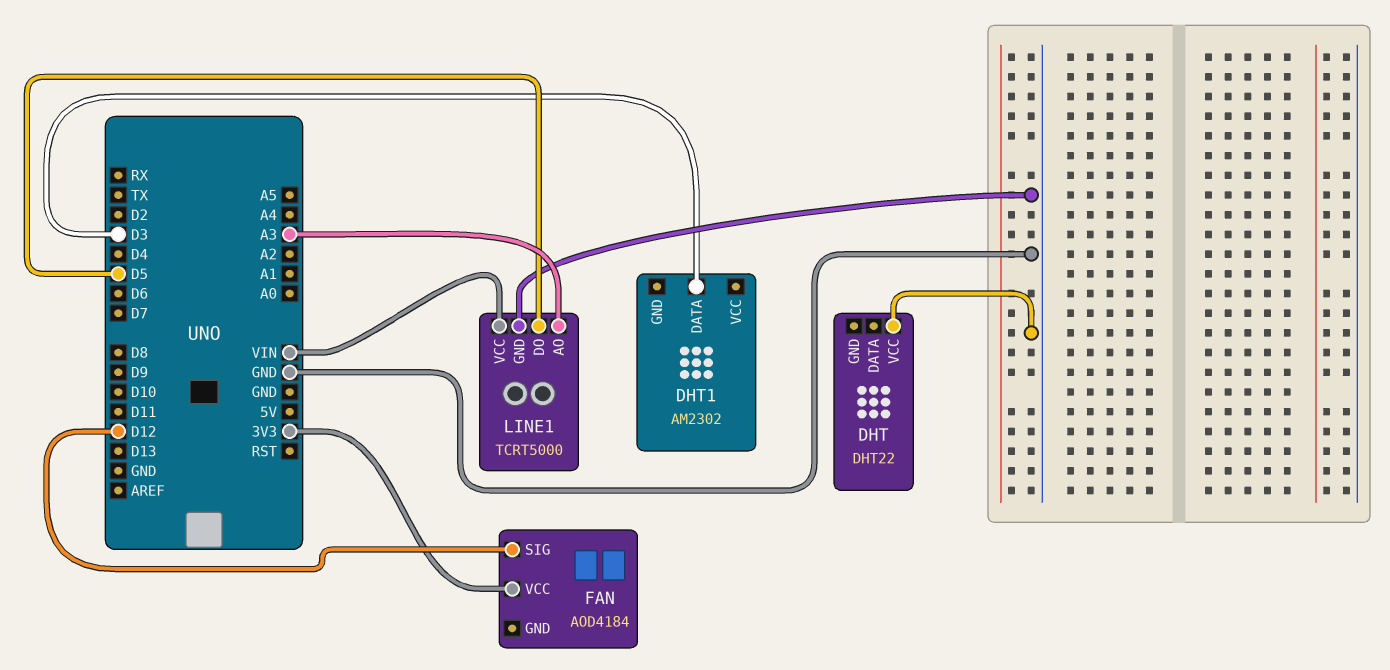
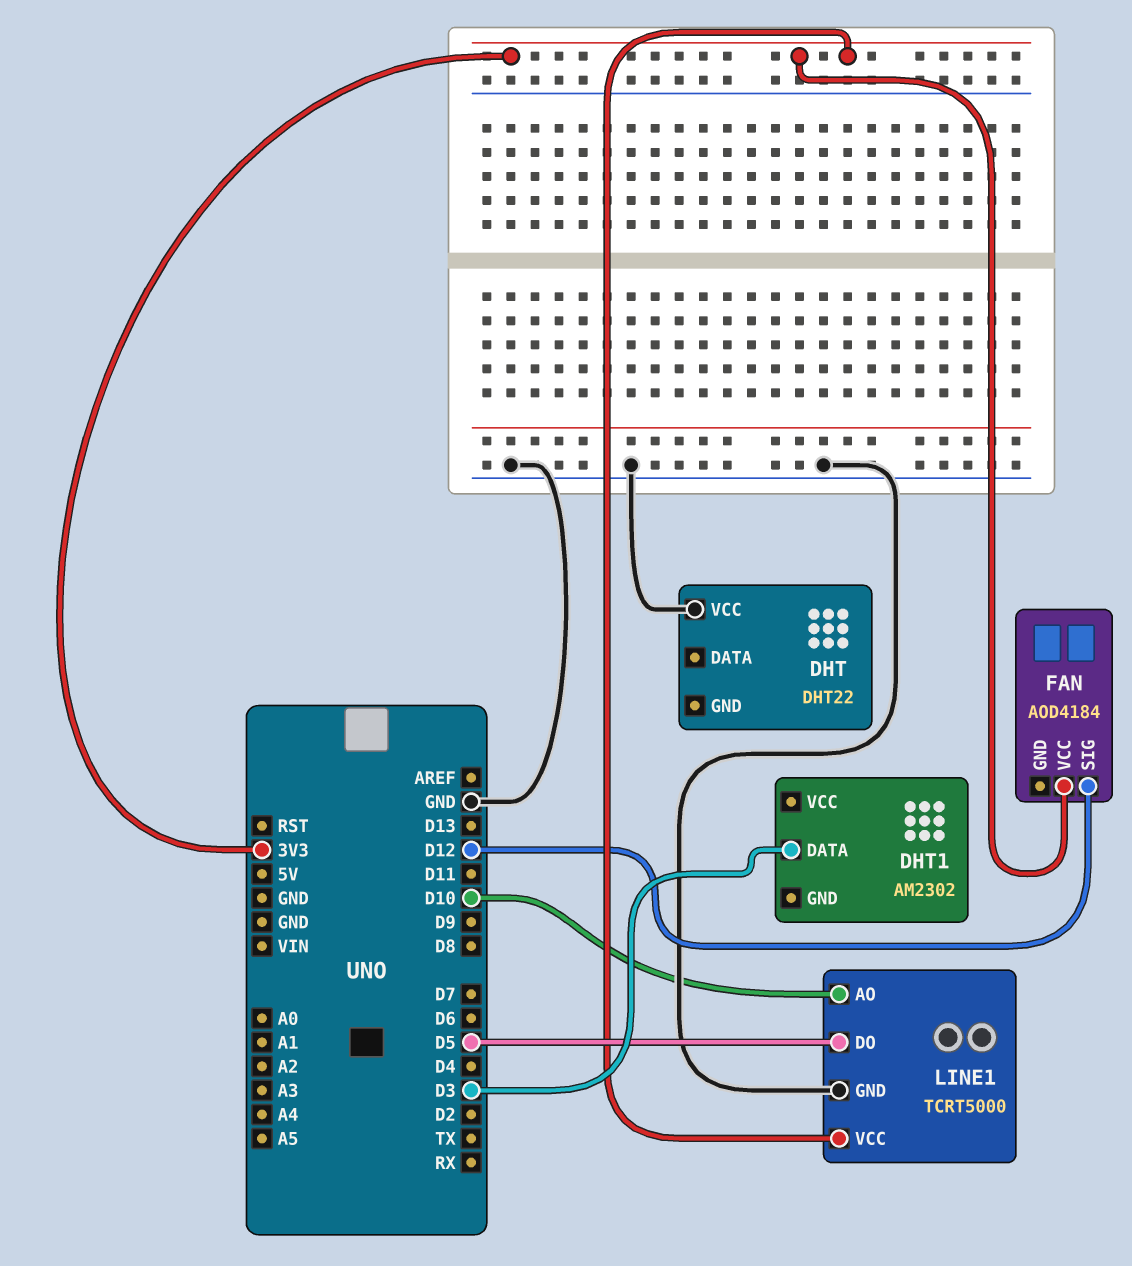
LINE1 pin AO: A3 -> D10
LINE1 pin VCC: VIN -> 3V3

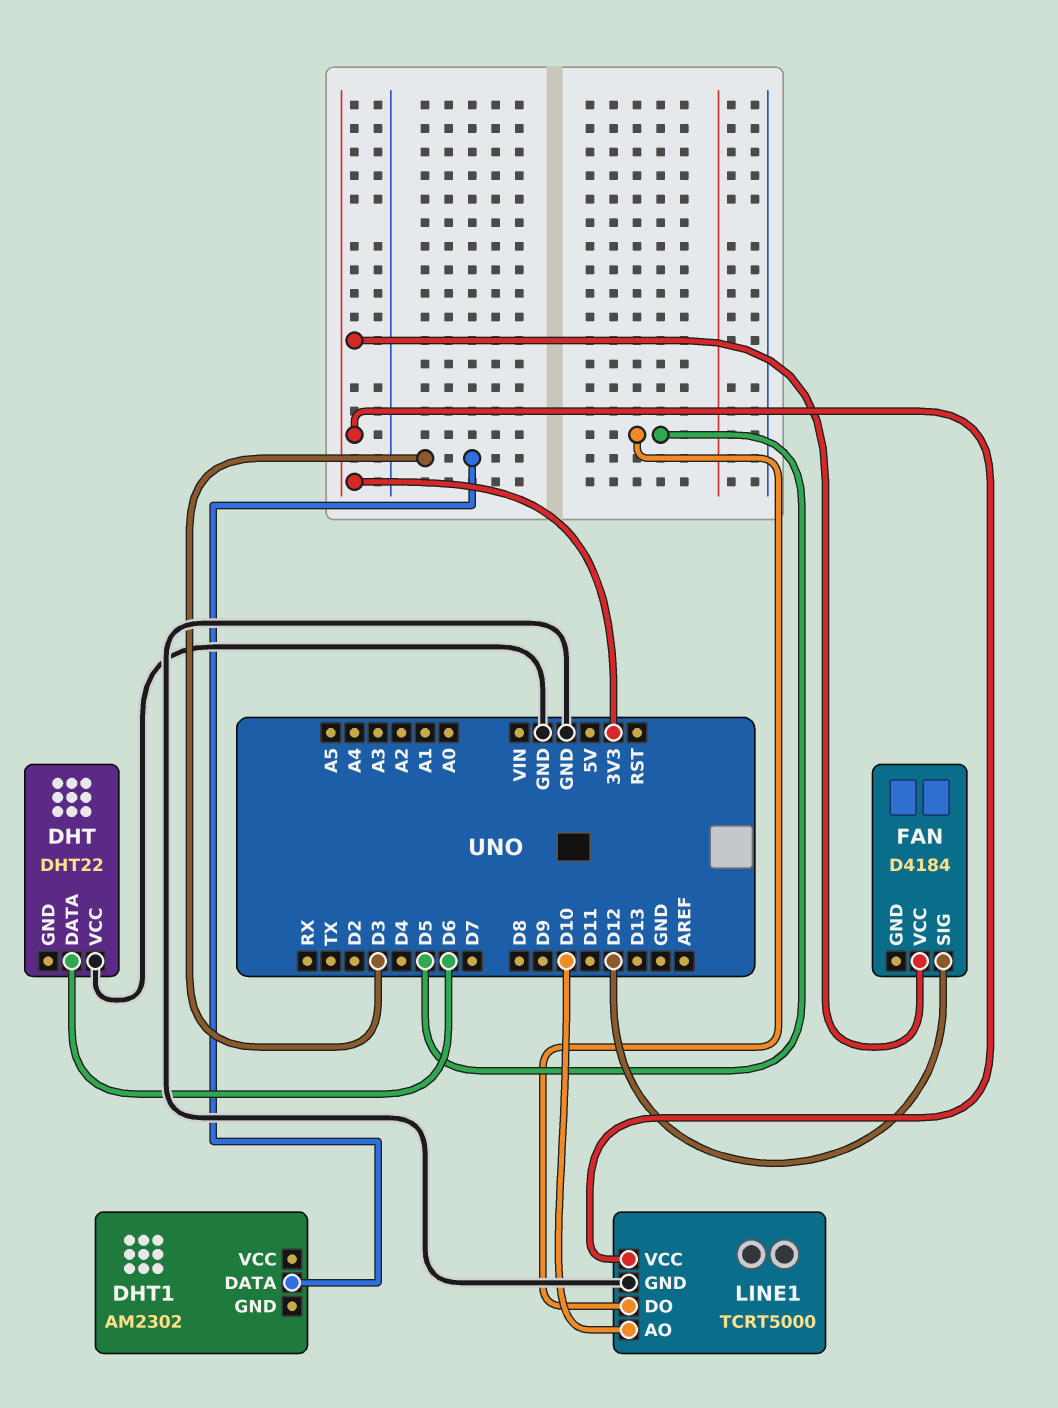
DHT pin DATA: none -> D6
FAN: AOD4184 -> D4184

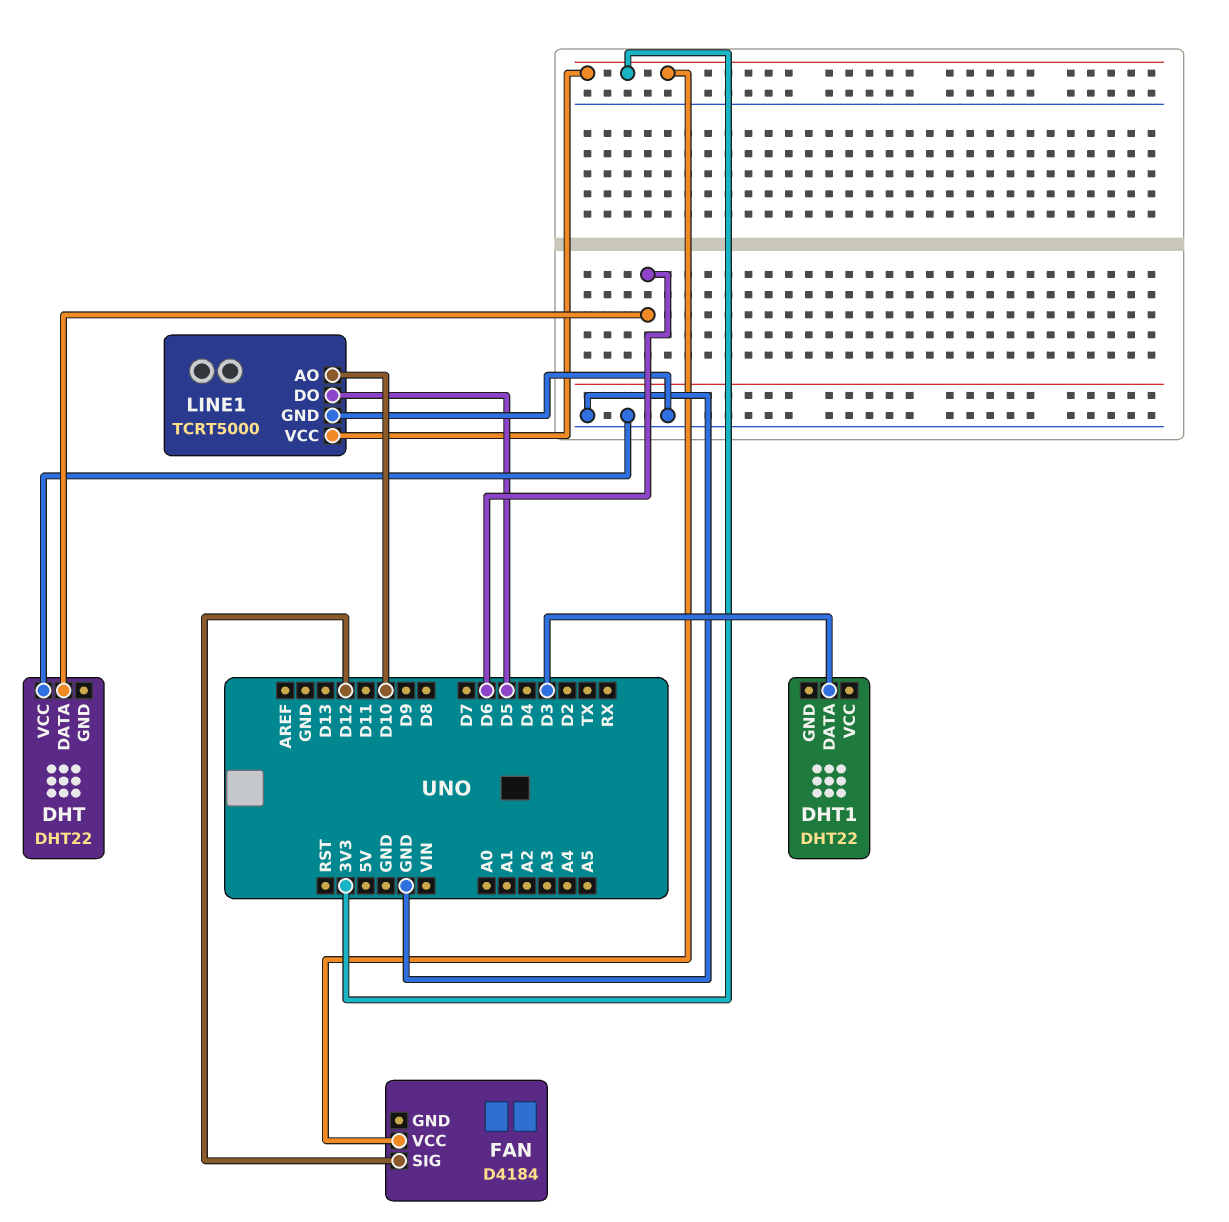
DHT1: AM2302 -> DHT22

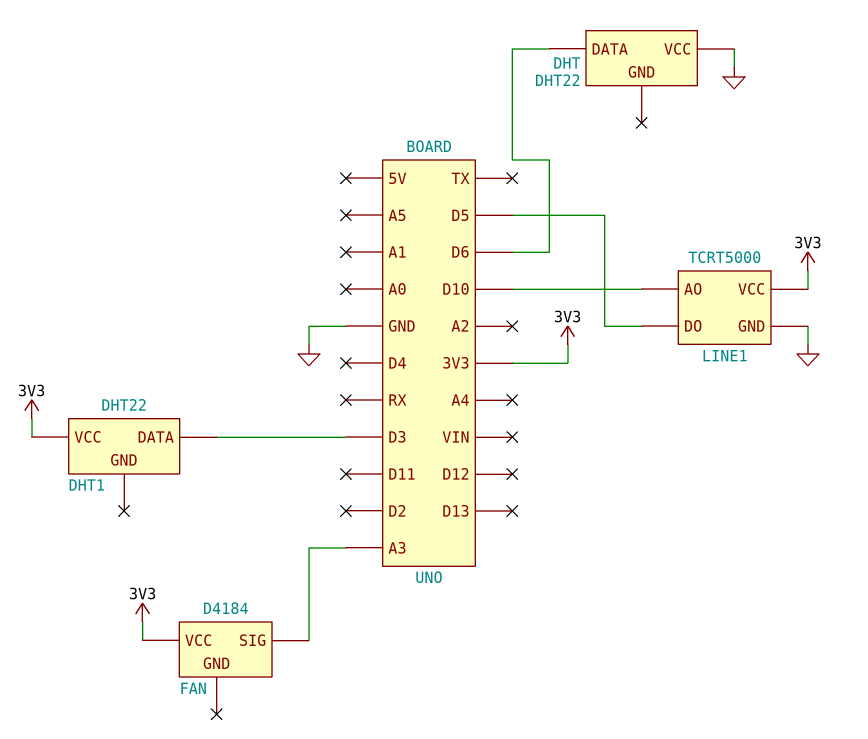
DHT1 pin VCC: none -> 3V3
FAN pin SIG: D12 -> A3

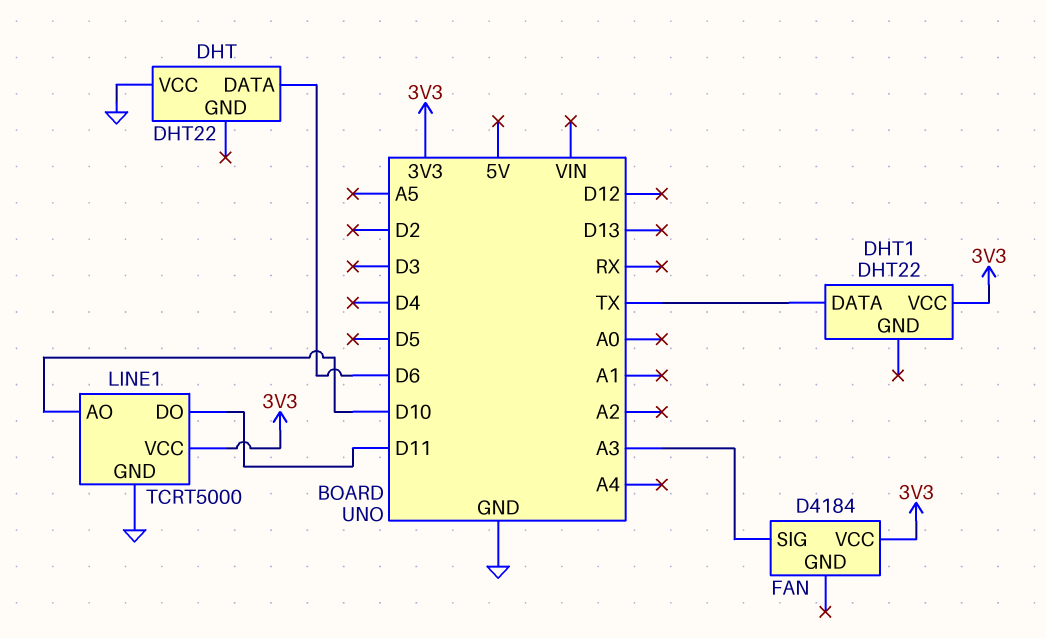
DHT1 pin DATA: D3 -> TX
LINE1 pin DO: D5 -> D11

